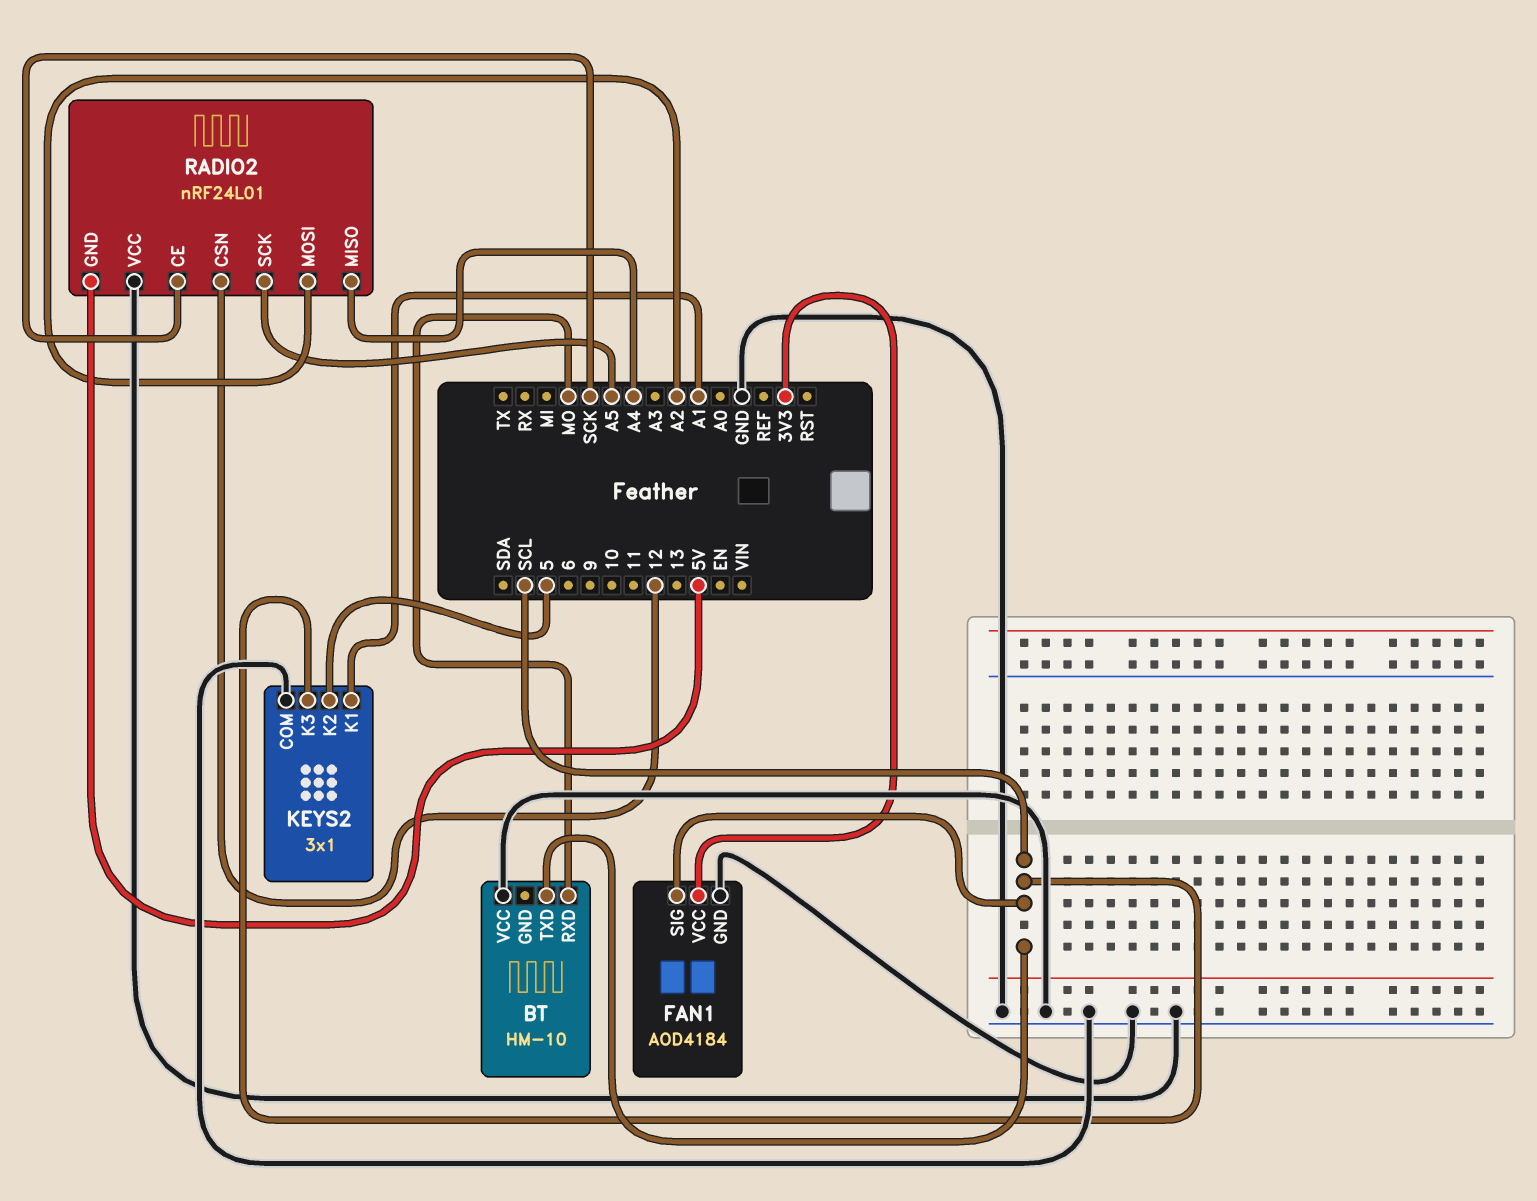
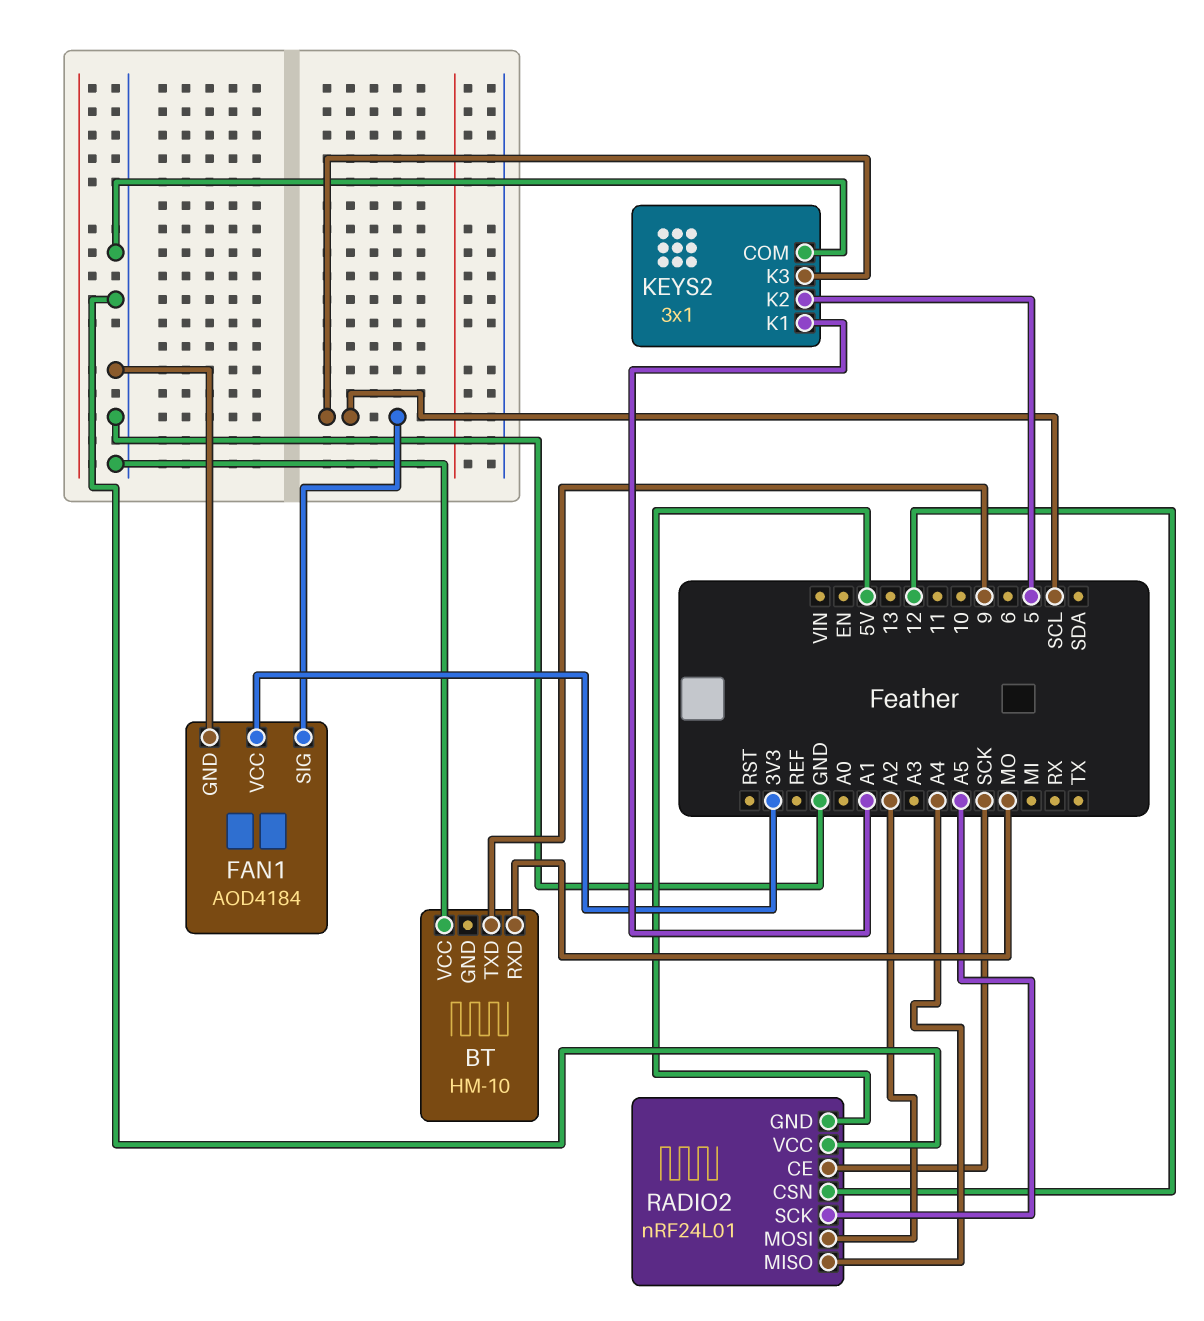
BT pin TXD: SCL -> 9

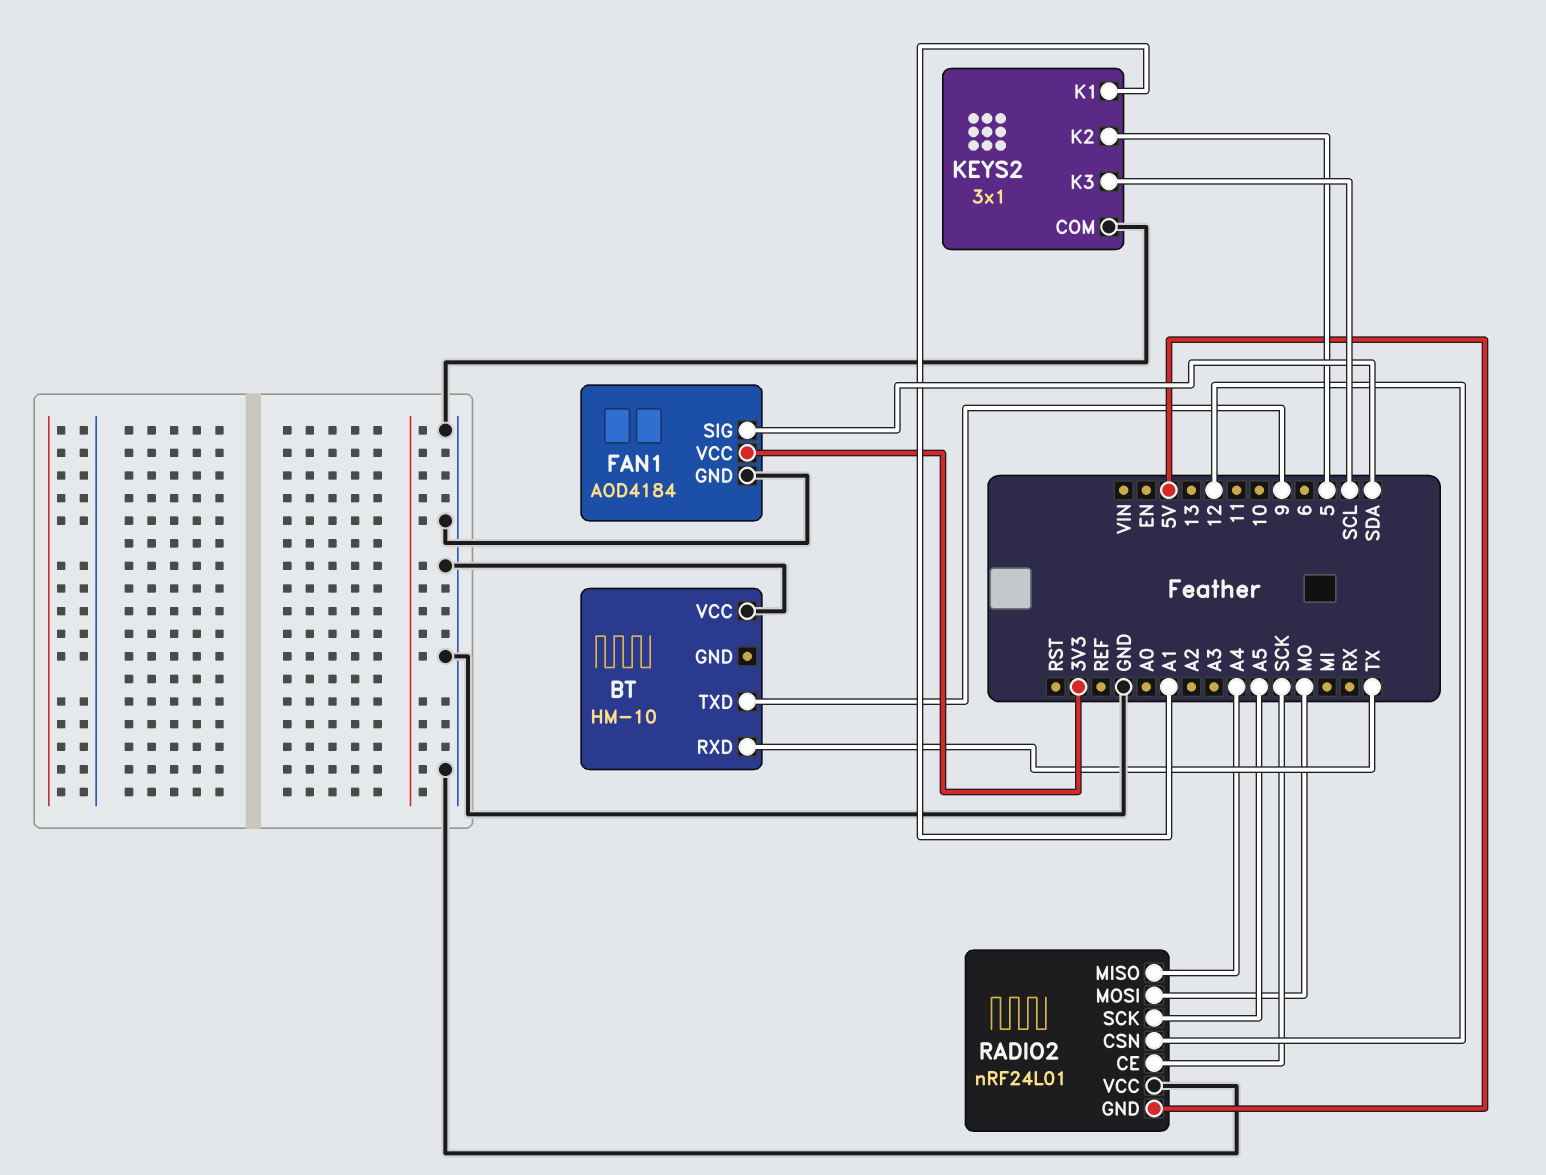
BT pin RXD: MO -> TX
FAN1 pin SIG: SCL -> SDA
RADIO2 pin MOSI: A2 -> MO

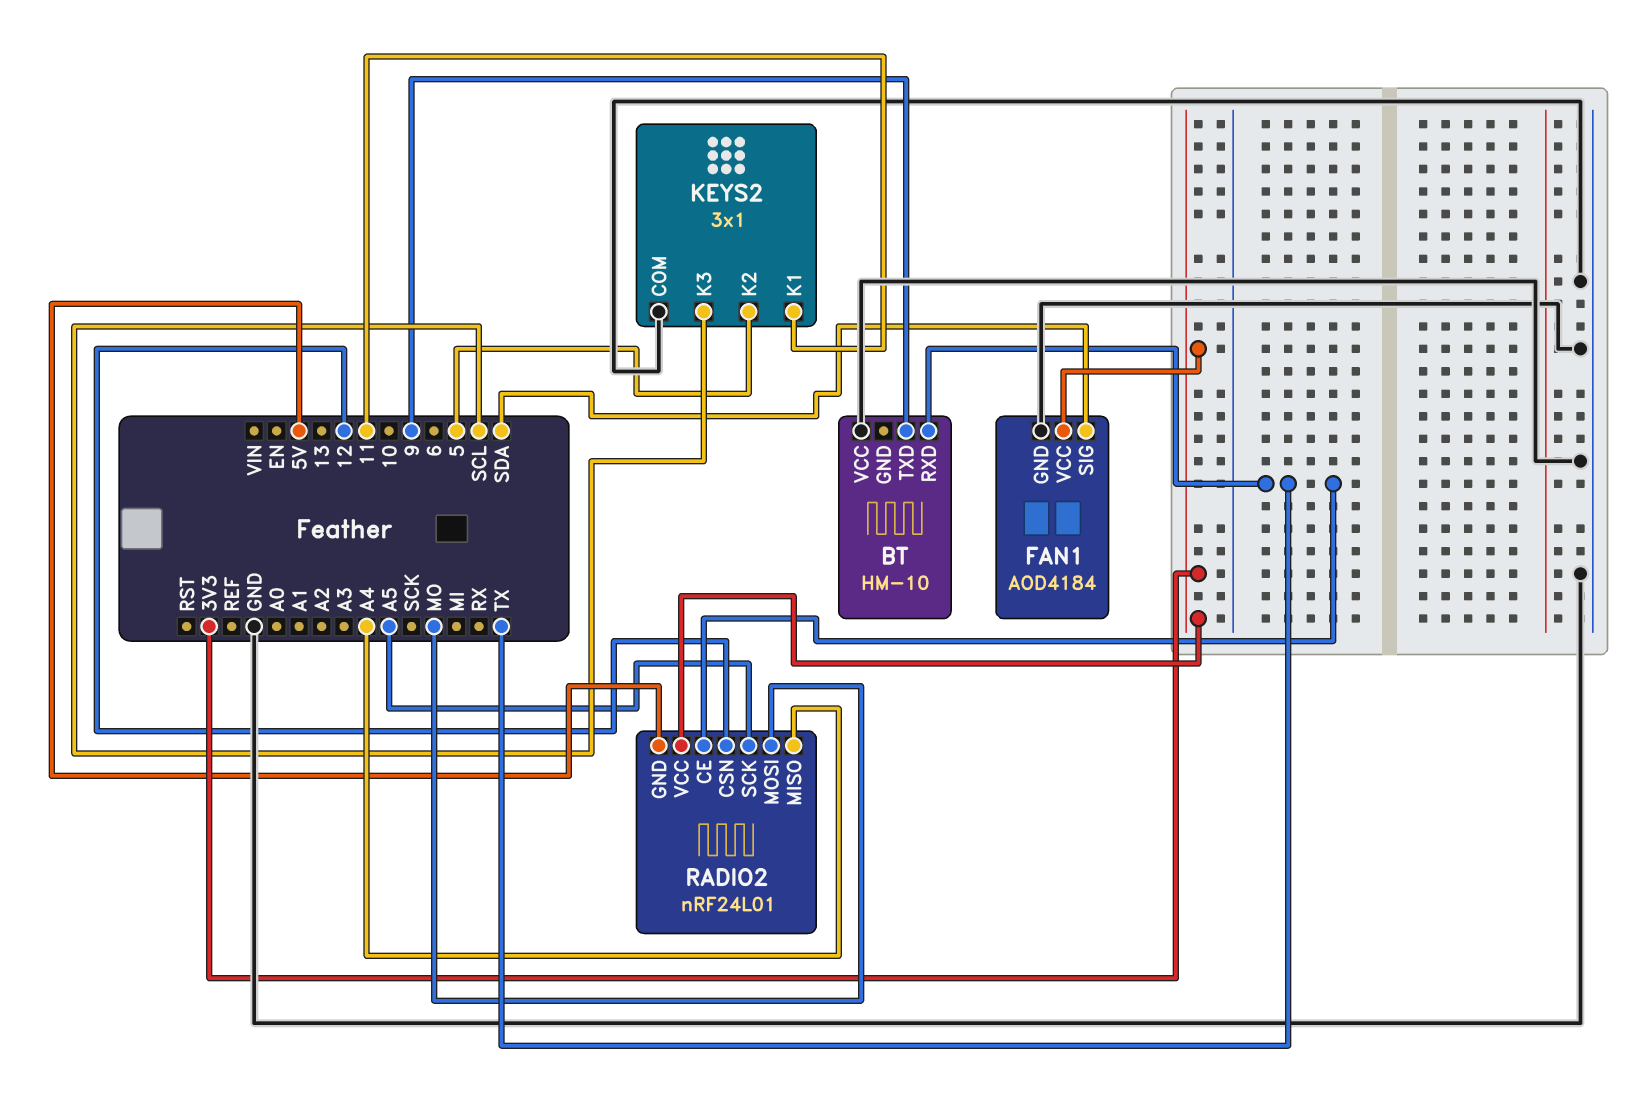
KEYS2 pin K1: A1 -> 11
RADIO2 pin CE: SCK -> TX
RADIO2 pin VCC: GND -> 3V3

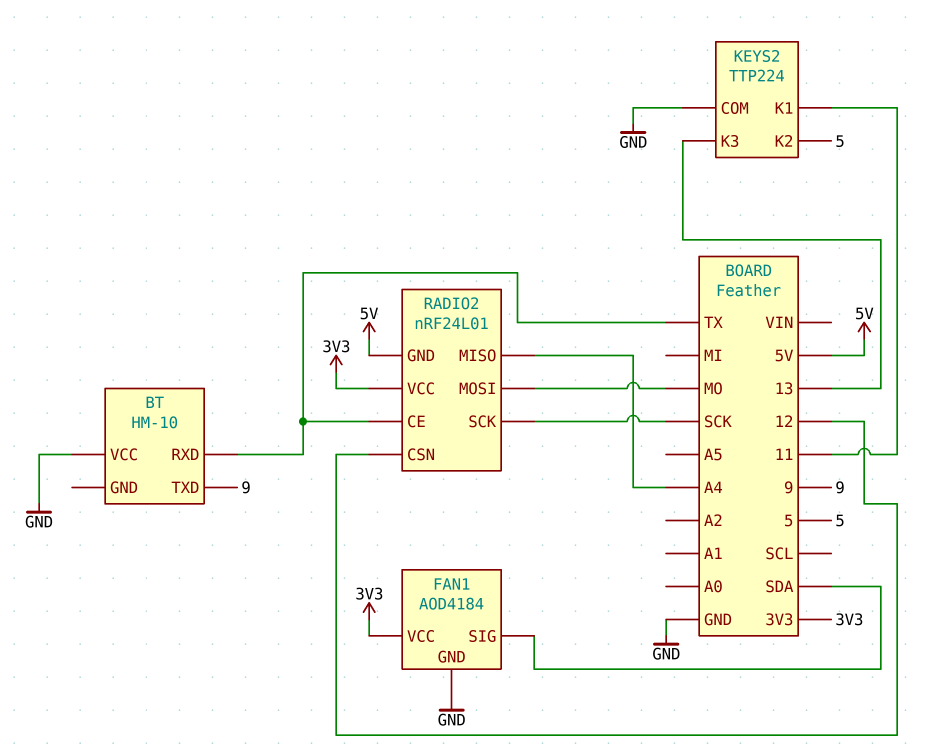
KEYS2: 3x1 -> TTP224
KEYS2 pin K3: SCL -> 13
RADIO2 pin SCK: A5 -> SCK

